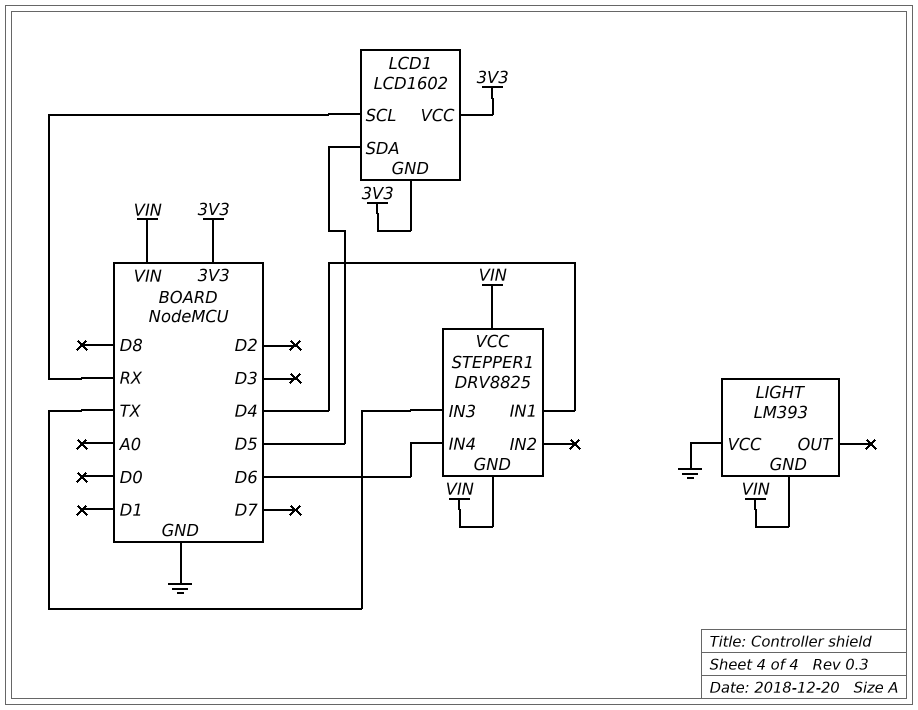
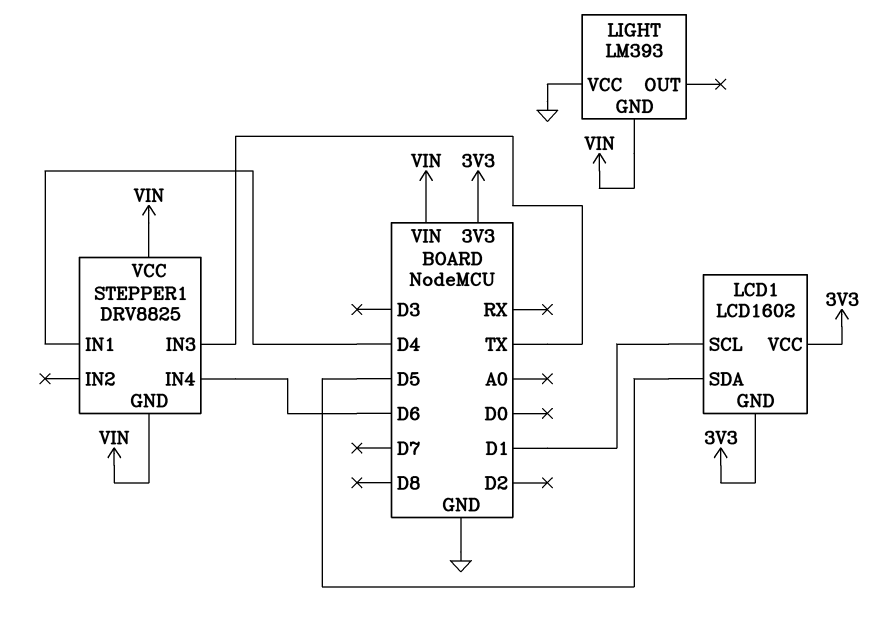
LCD1 pin SCL: RX -> D1

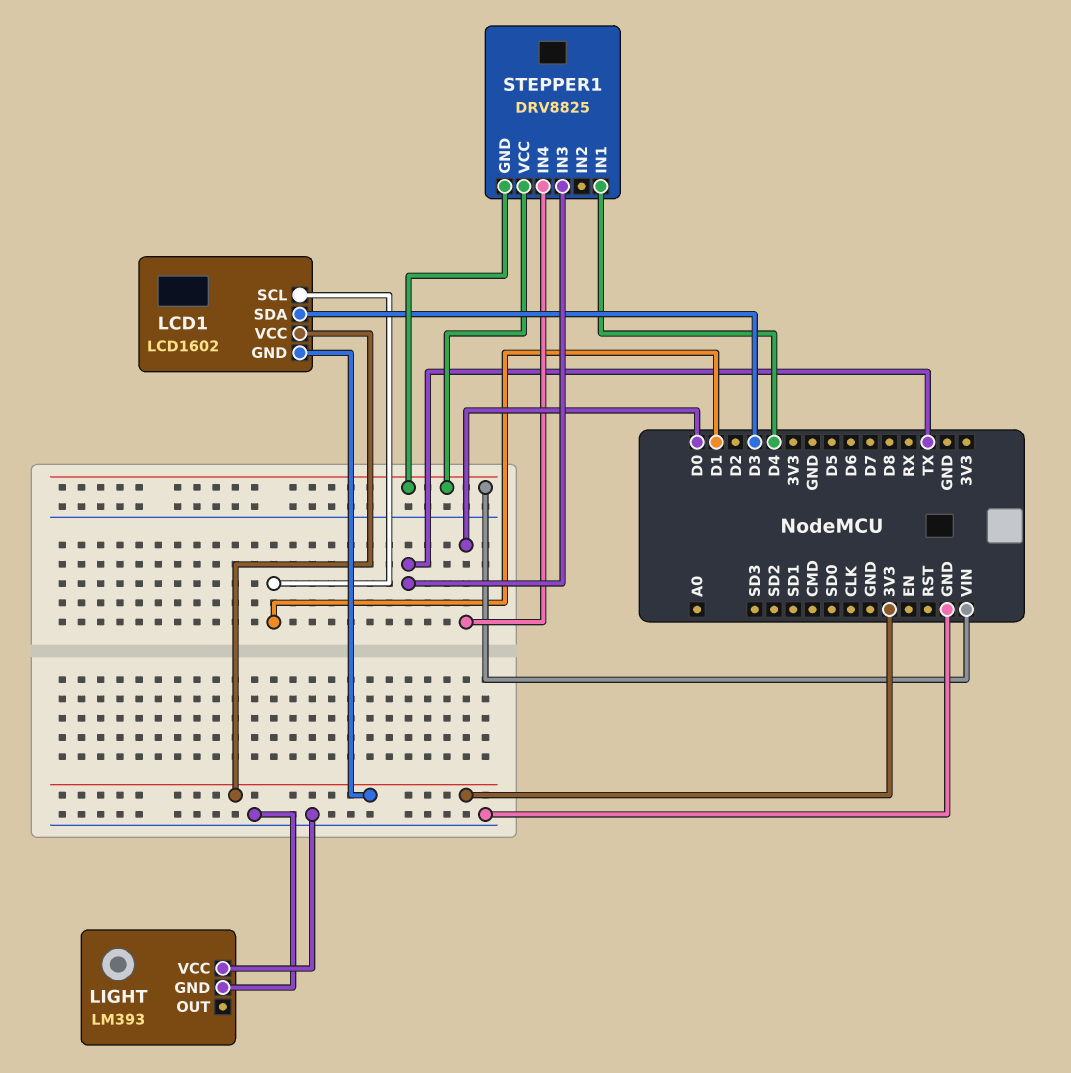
LCD1 pin SDA: D5 -> D3
LIGHT pin GND: VIN -> GND
STEPPER1 pin IN4: D6 -> D0

